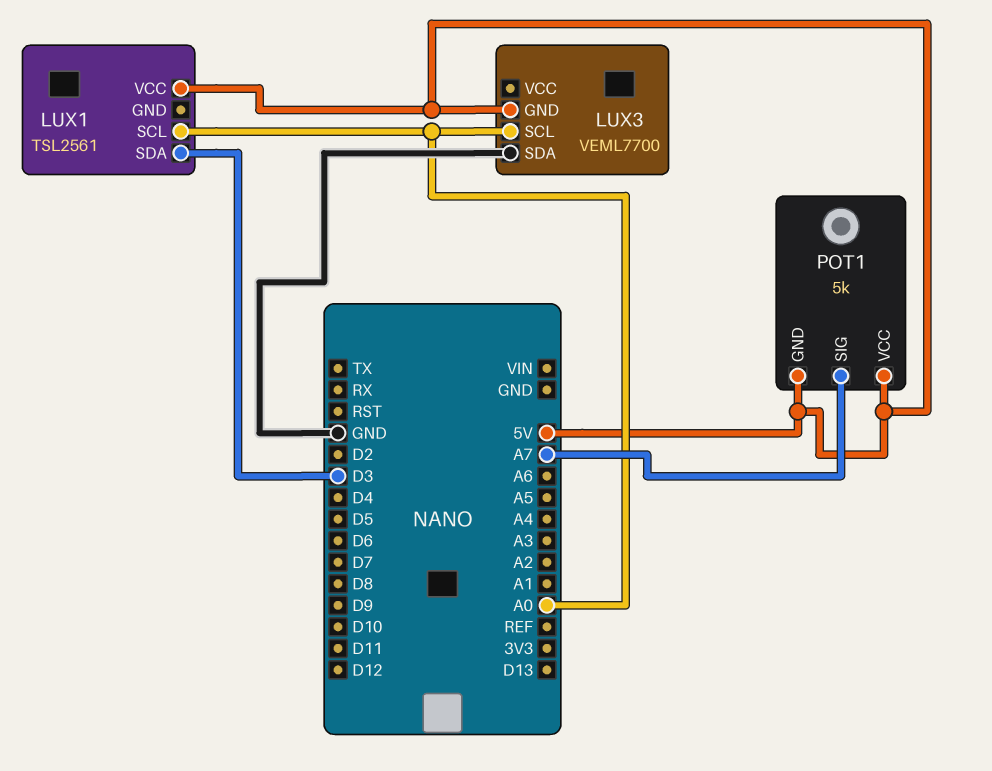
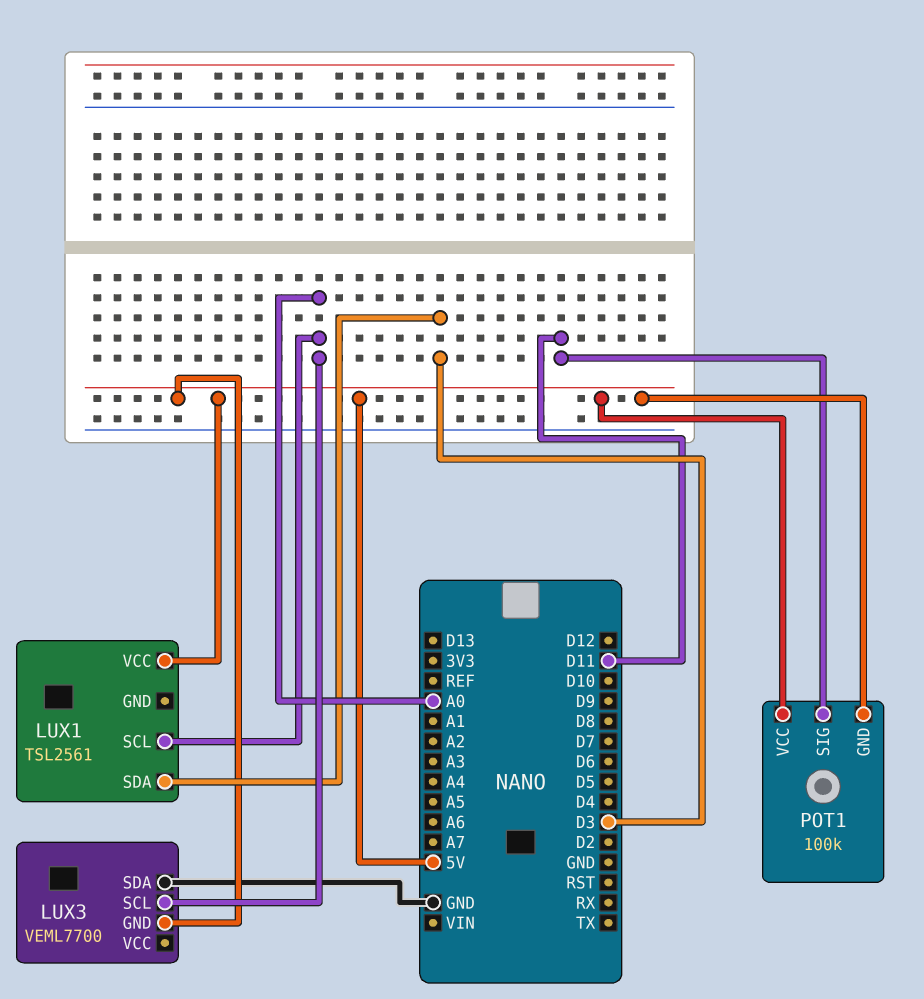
POT1: 5k -> 100k
POT1 pin SIG: A7 -> D11

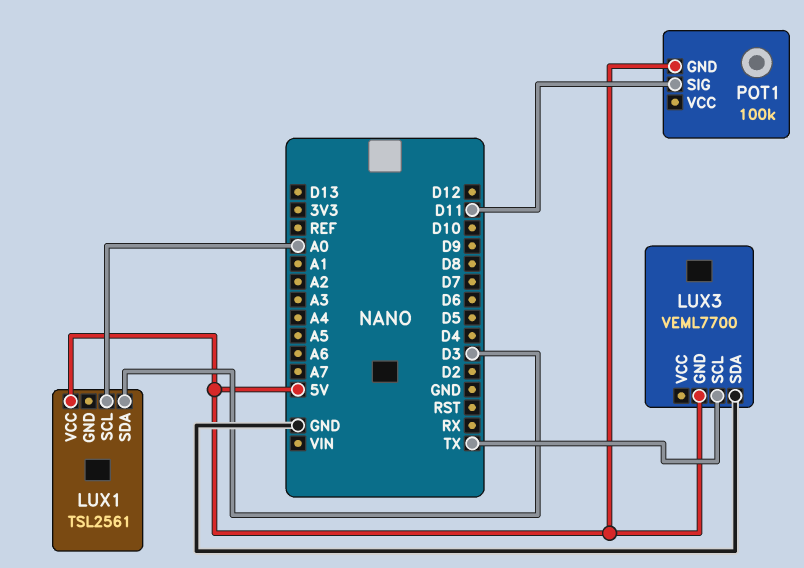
LUX3 pin SCL: A0 -> TX
POT1 pin VCC: 5V -> none

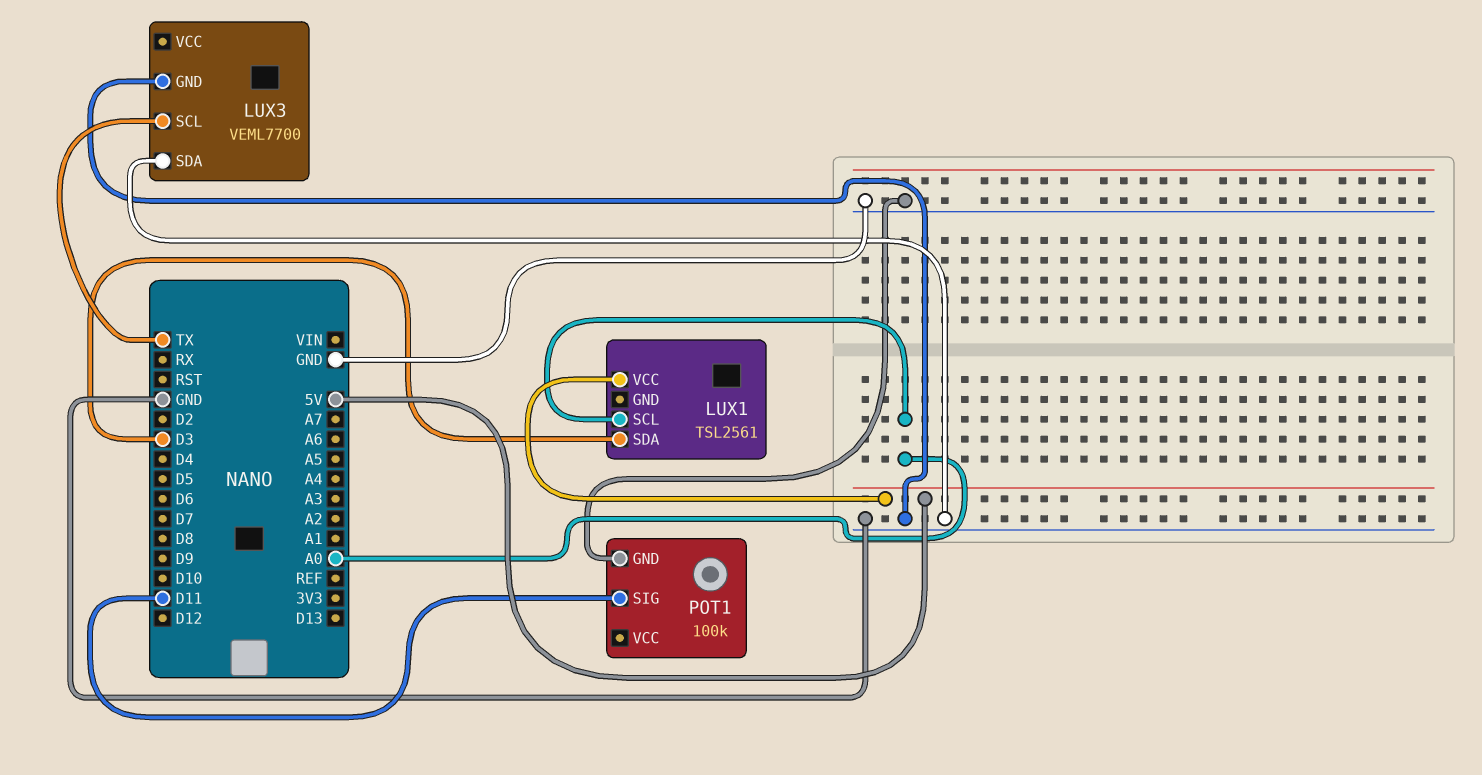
LUX3 pin GND: 5V -> GND
POT1 pin GND: 5V -> GND

